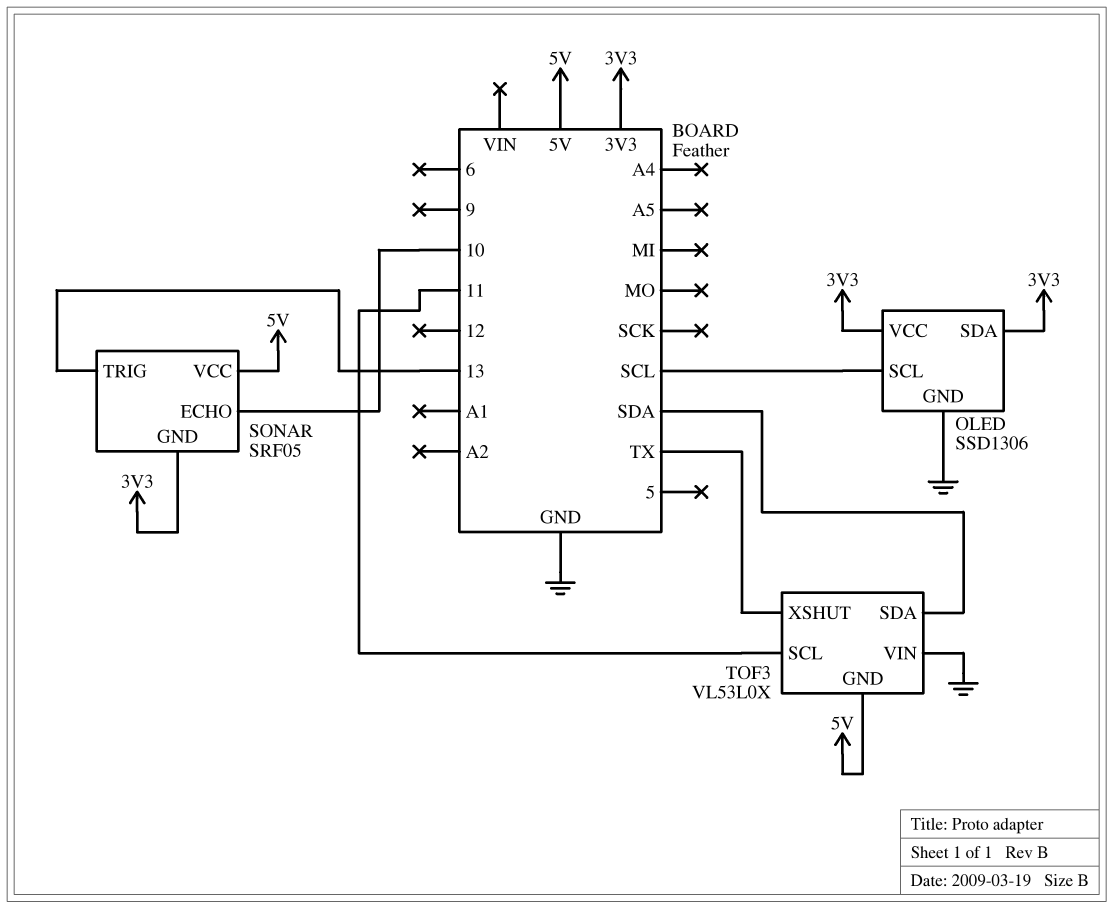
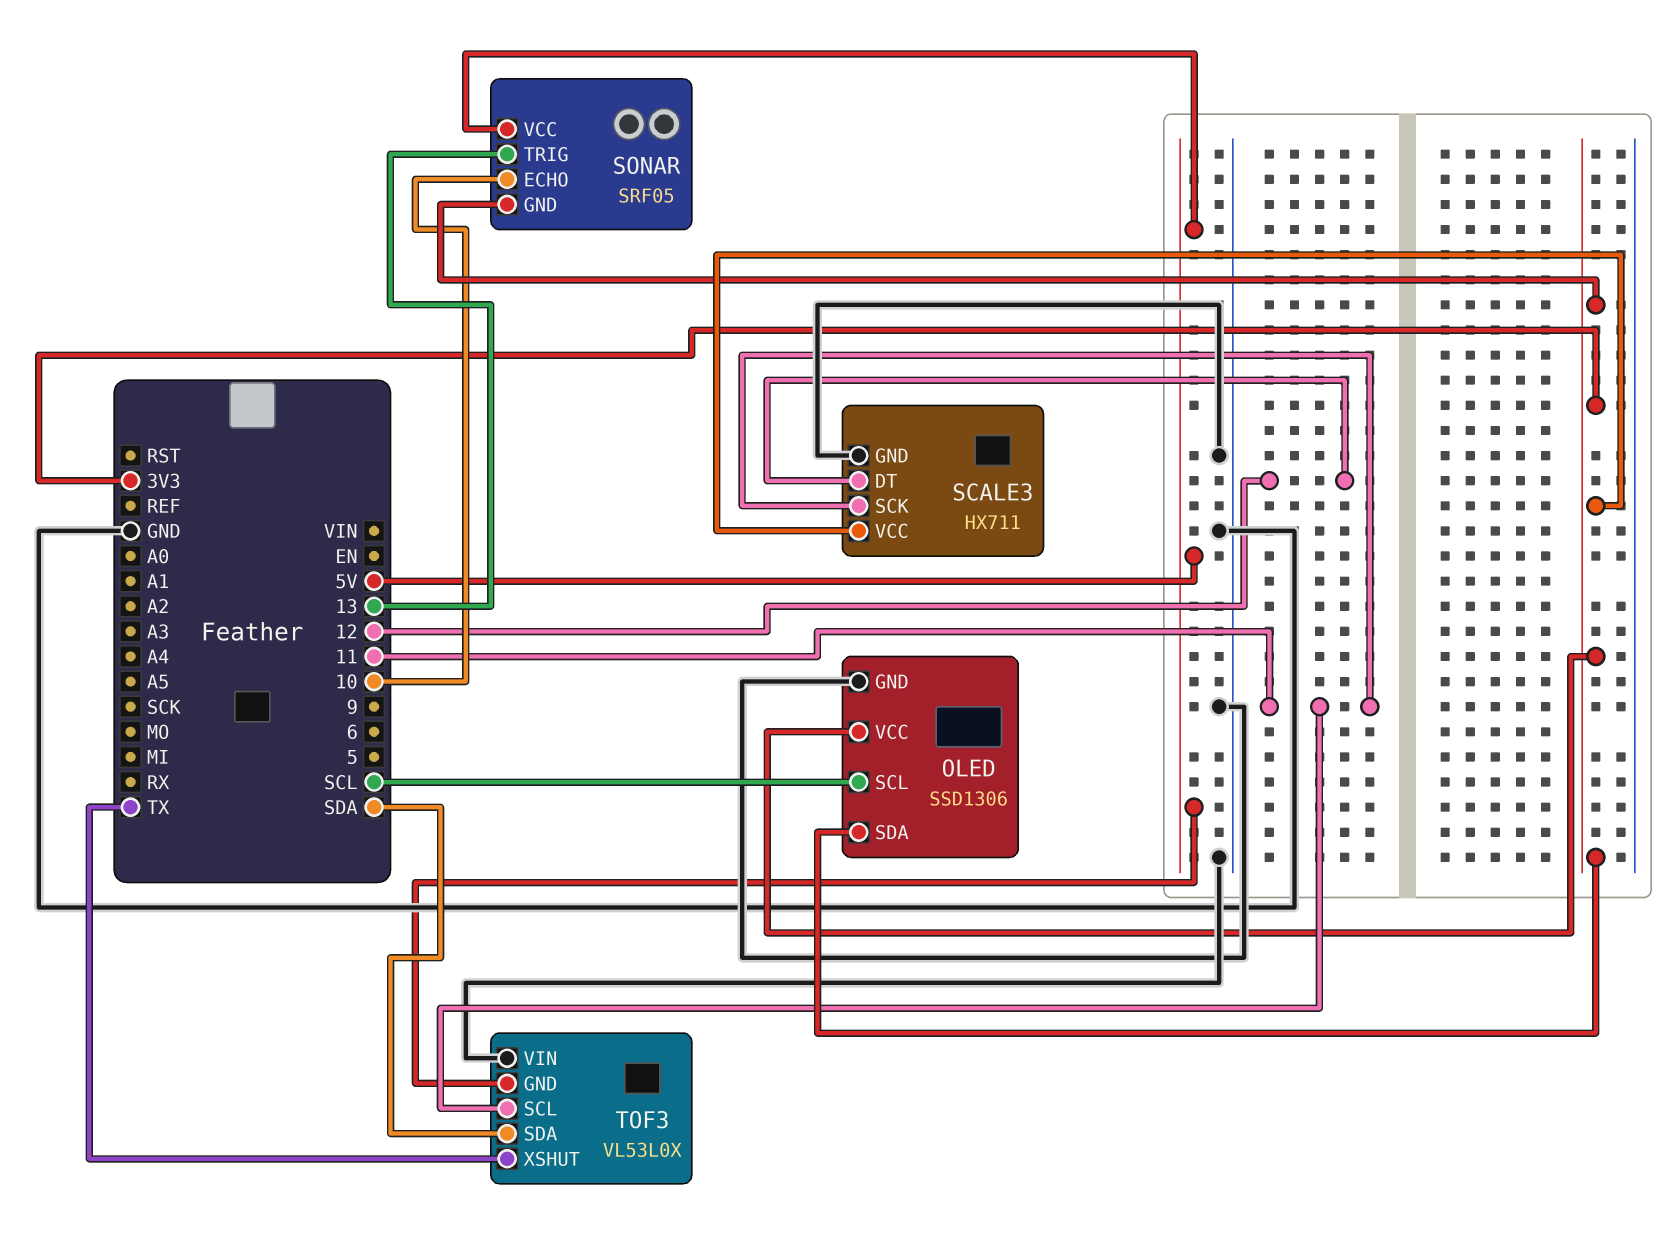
SCALE3: none -> HX711
SCALE3 pin DT: none -> 12
SCALE3 pin GND: none -> GND
SCALE3 pin SCK: none -> 11
SCALE3 pin VCC: none -> 3V3

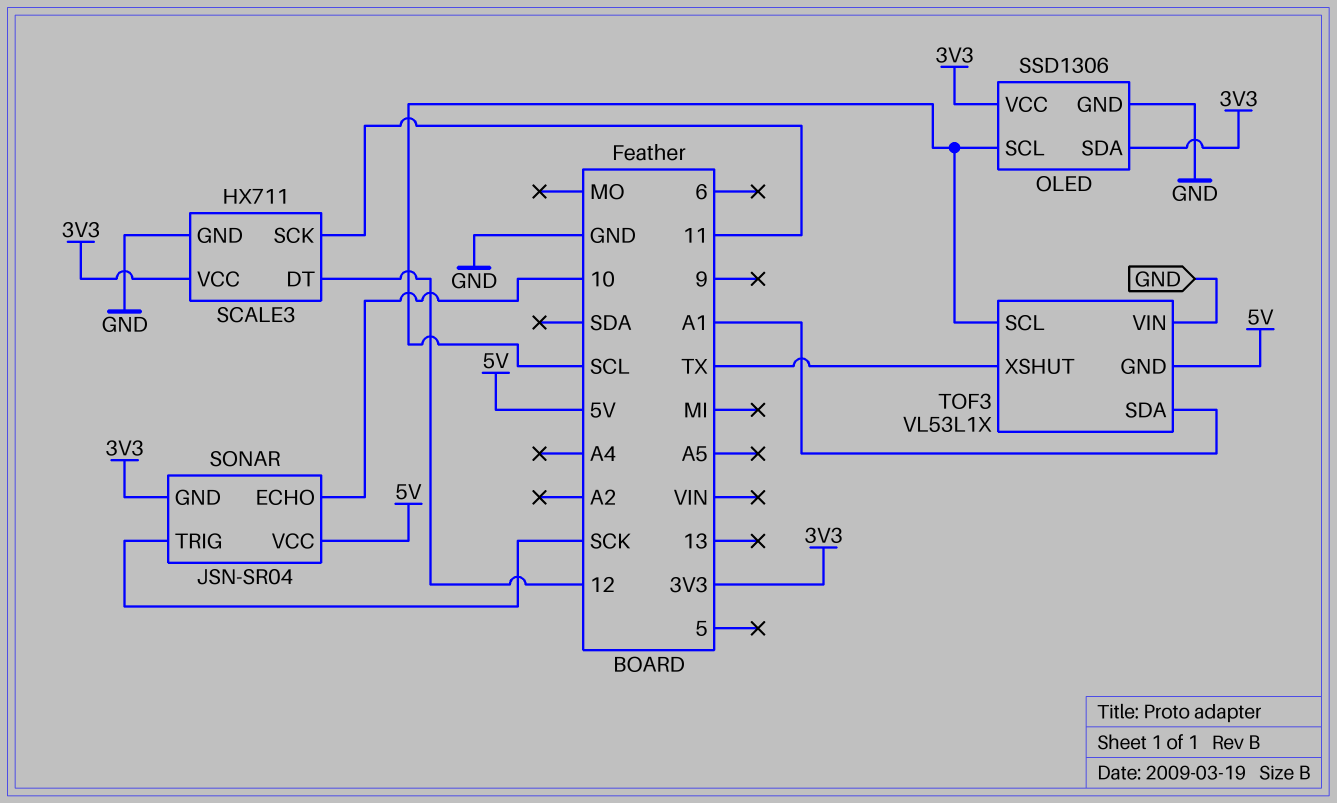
SONAR: SRF05 -> JSN-SR04
SONAR pin TRIG: 13 -> SCK
TOF3: VL53L0X -> VL53L1X
TOF3 pin SCL: 11 -> SCL
TOF3 pin SDA: SDA -> A1

